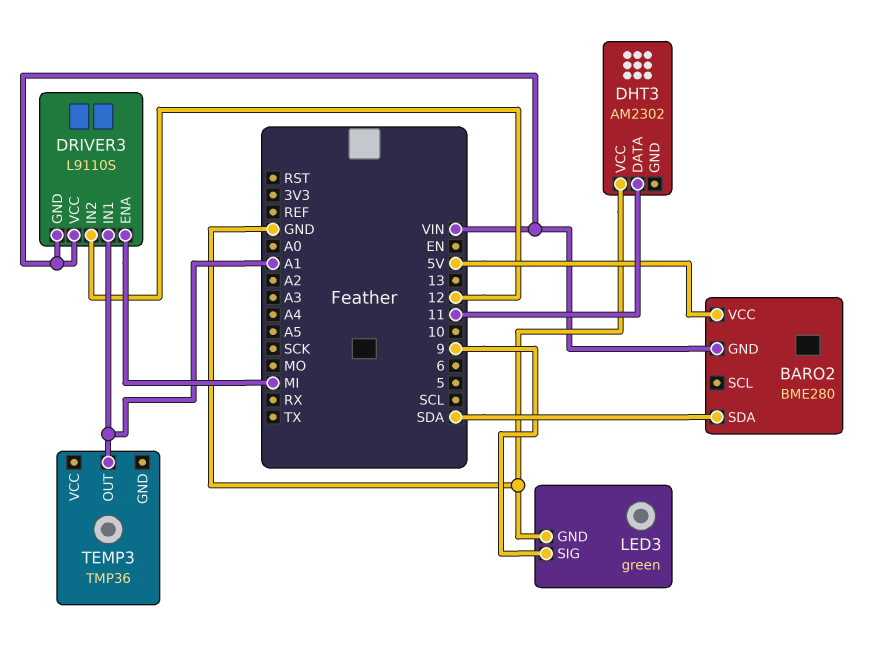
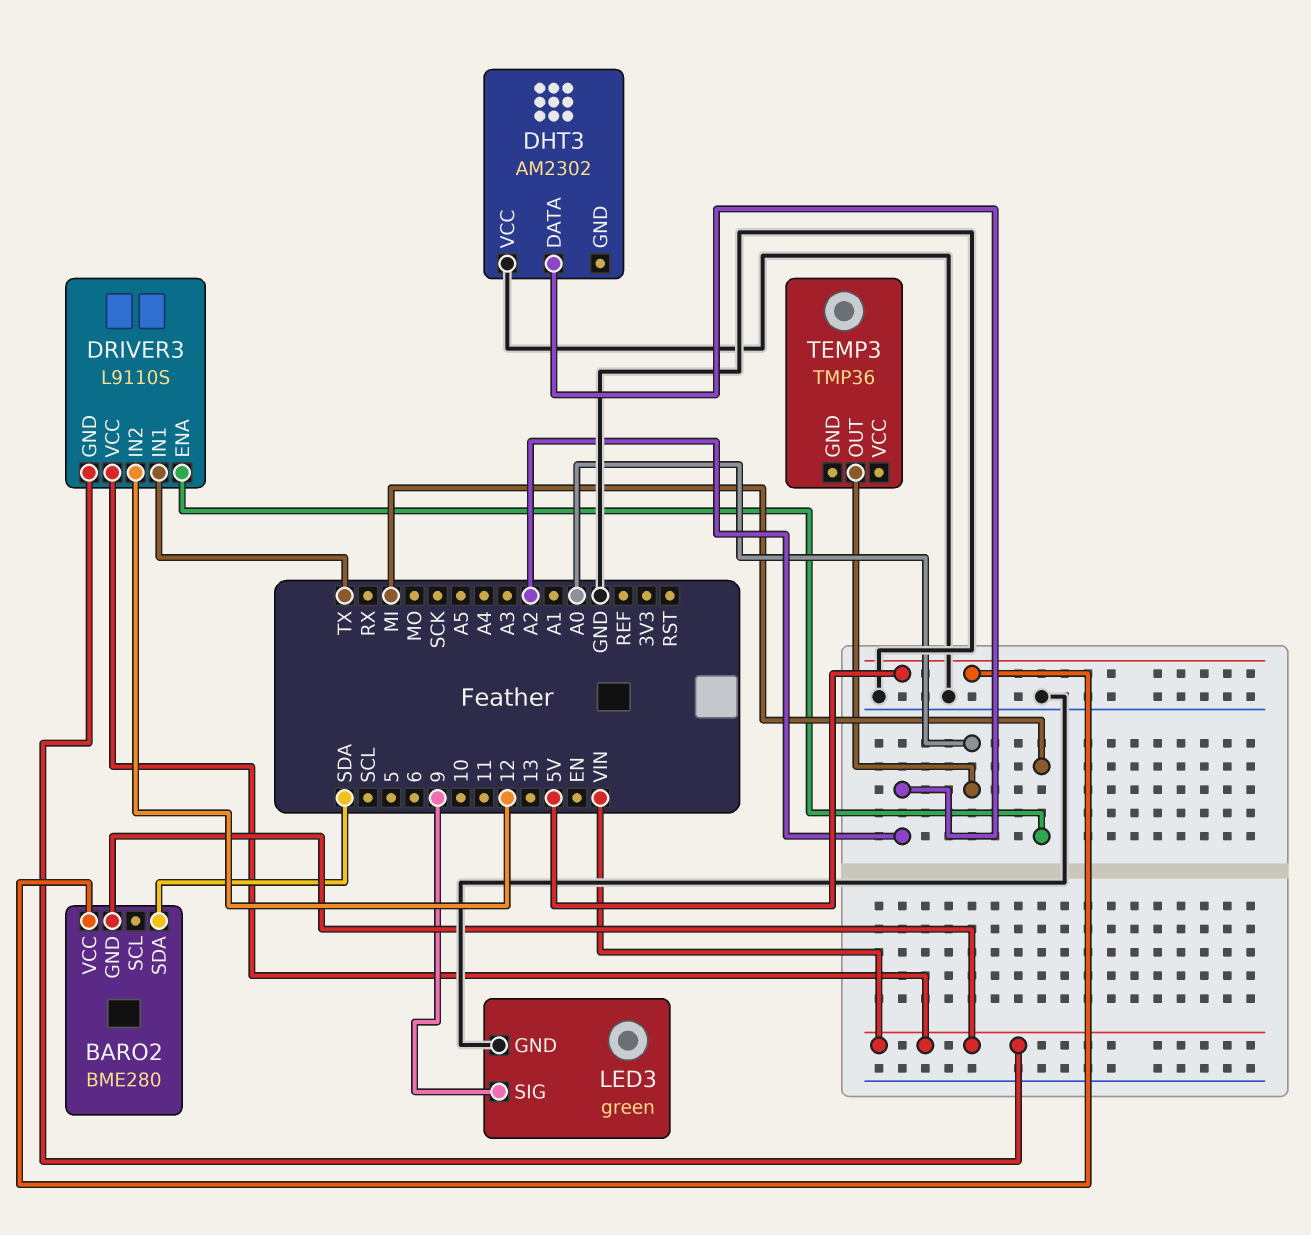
DHT3 pin DATA: 11 -> A2
DRIVER3 pin IN1: A1 -> TX
TEMP3 pin OUT: A1 -> A0

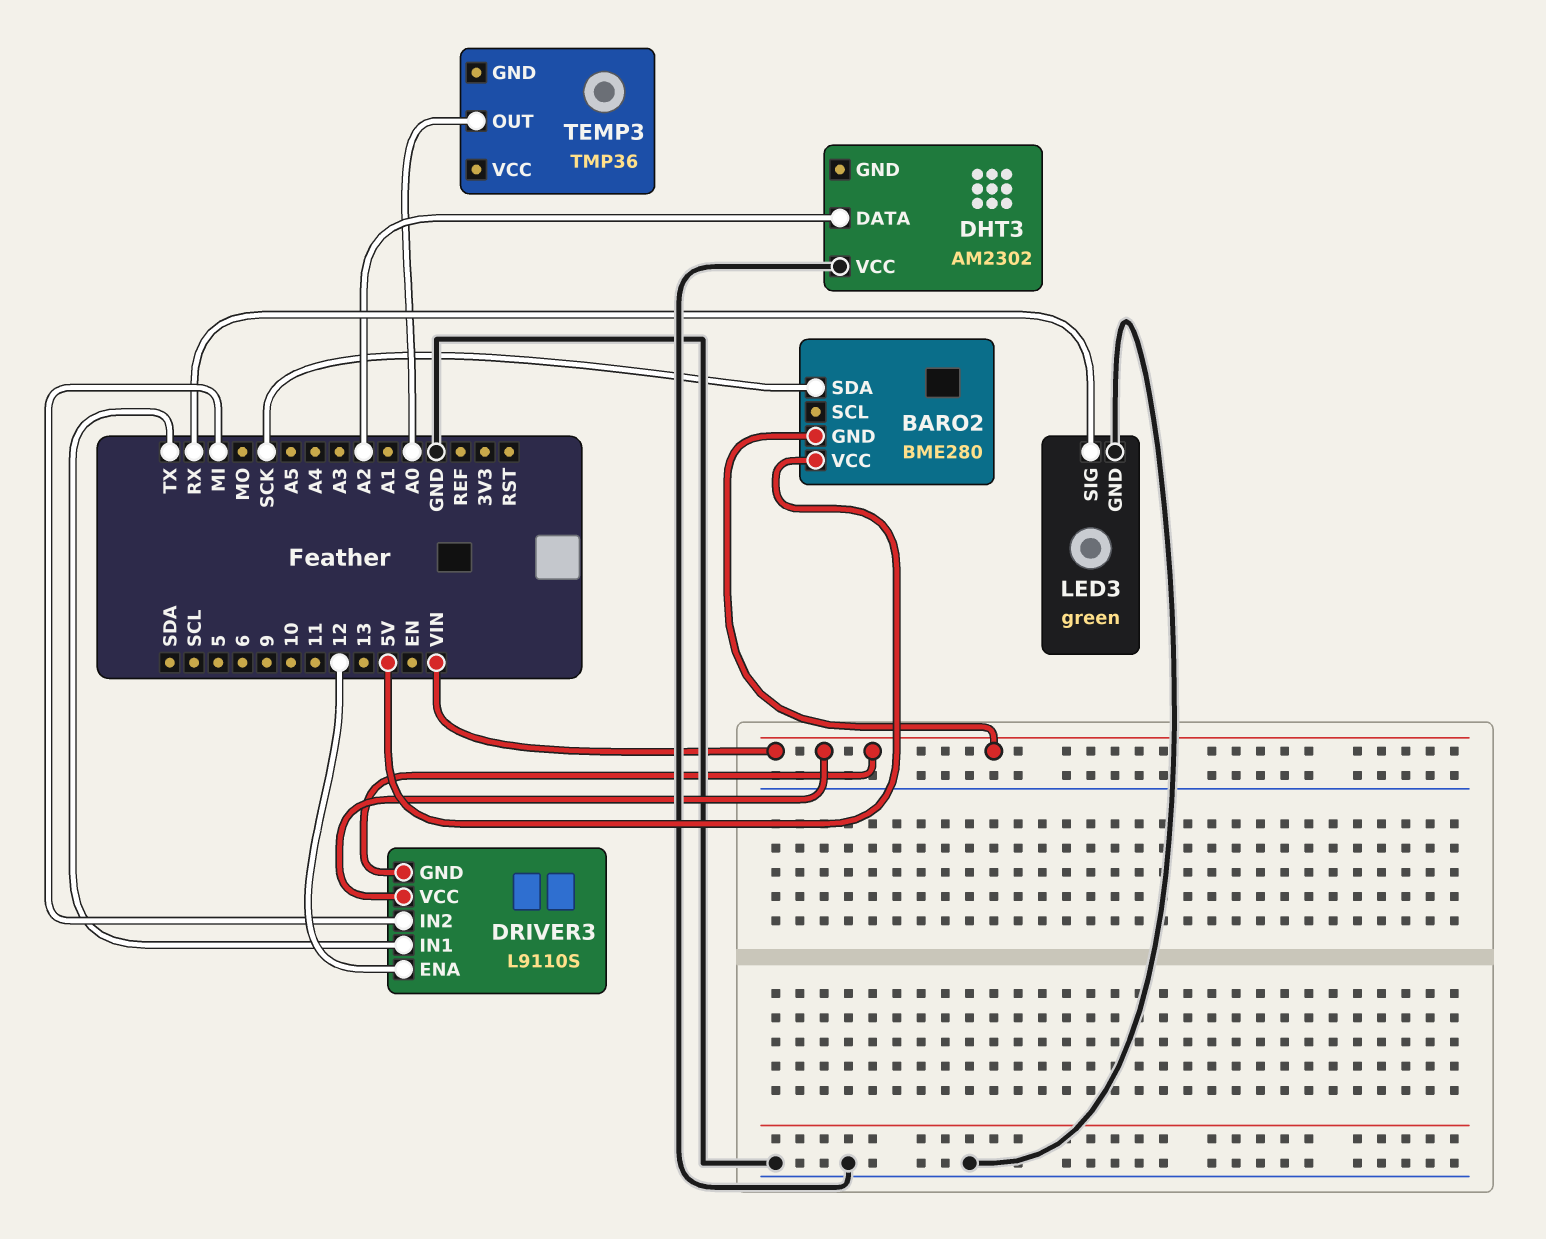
BARO2 pin SDA: SDA -> SCK
DRIVER3 pin ENA: MI -> 12
DRIVER3 pin IN2: 12 -> MI
LED3 pin SIG: 9 -> RX

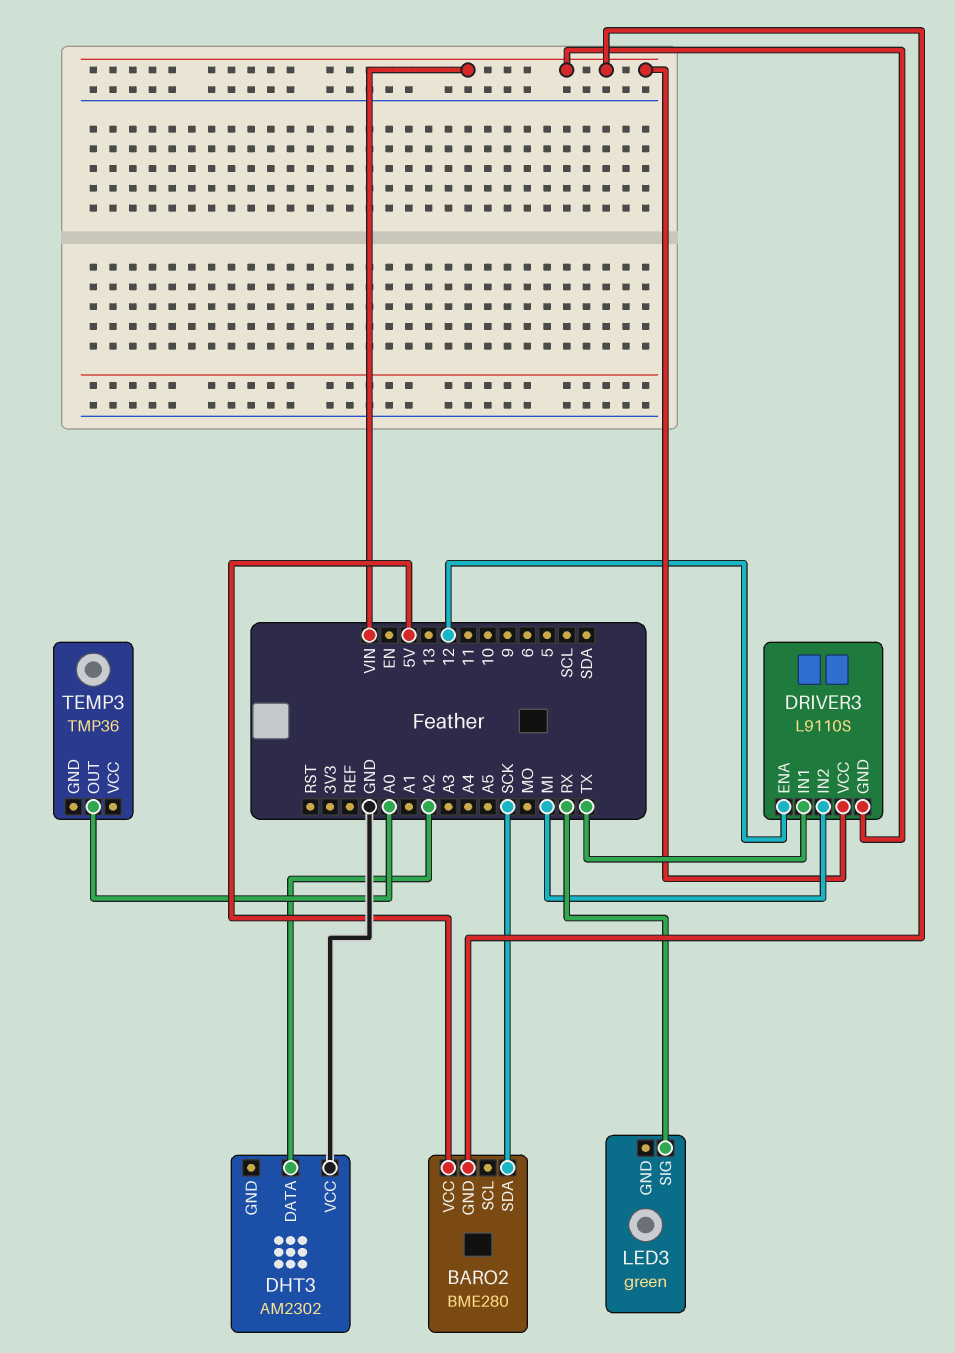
LED3 pin GND: GND -> none

